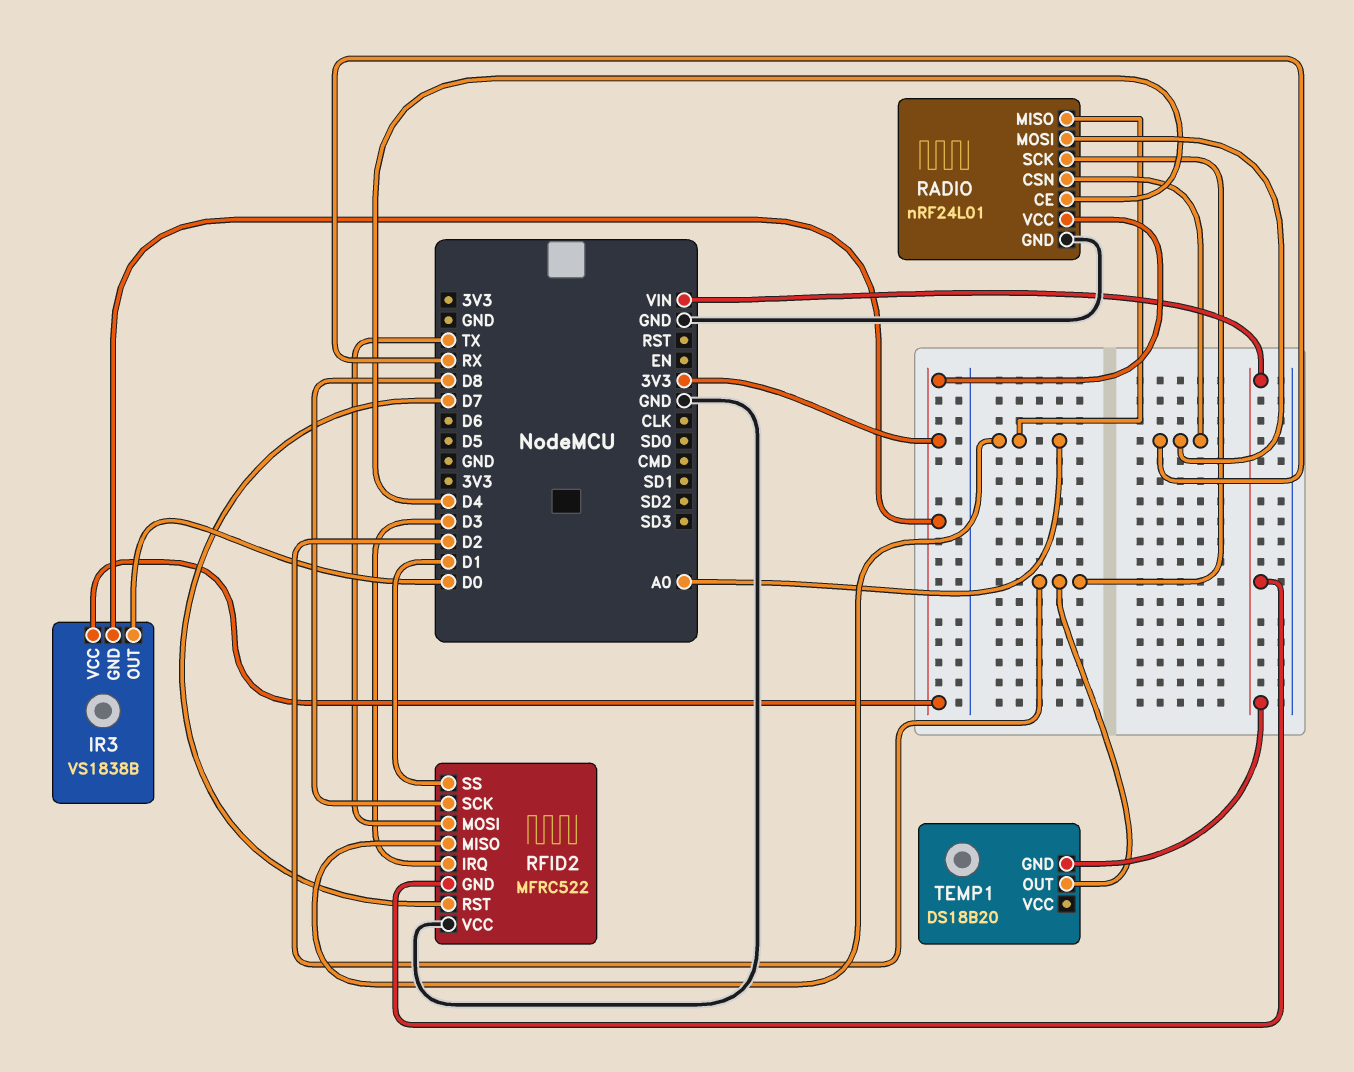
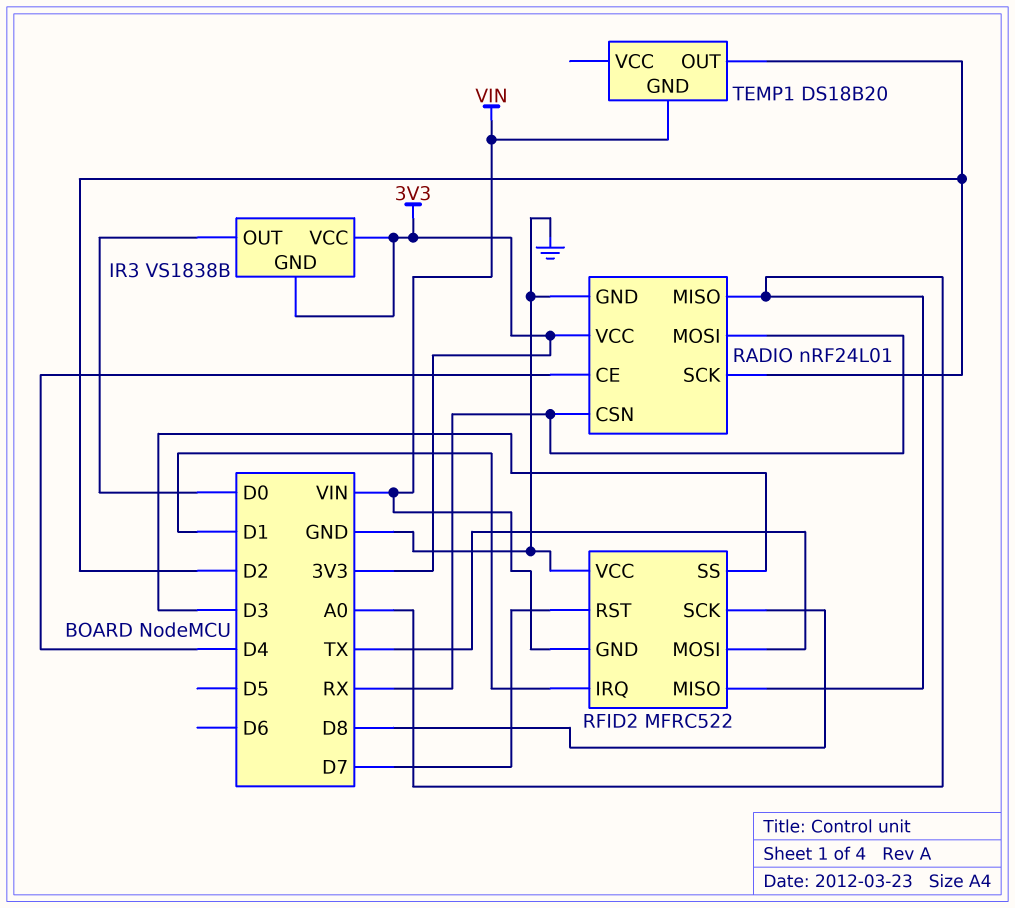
RFID2 pin IRQ: D3 -> D1
RFID2 pin SS: D1 -> D3

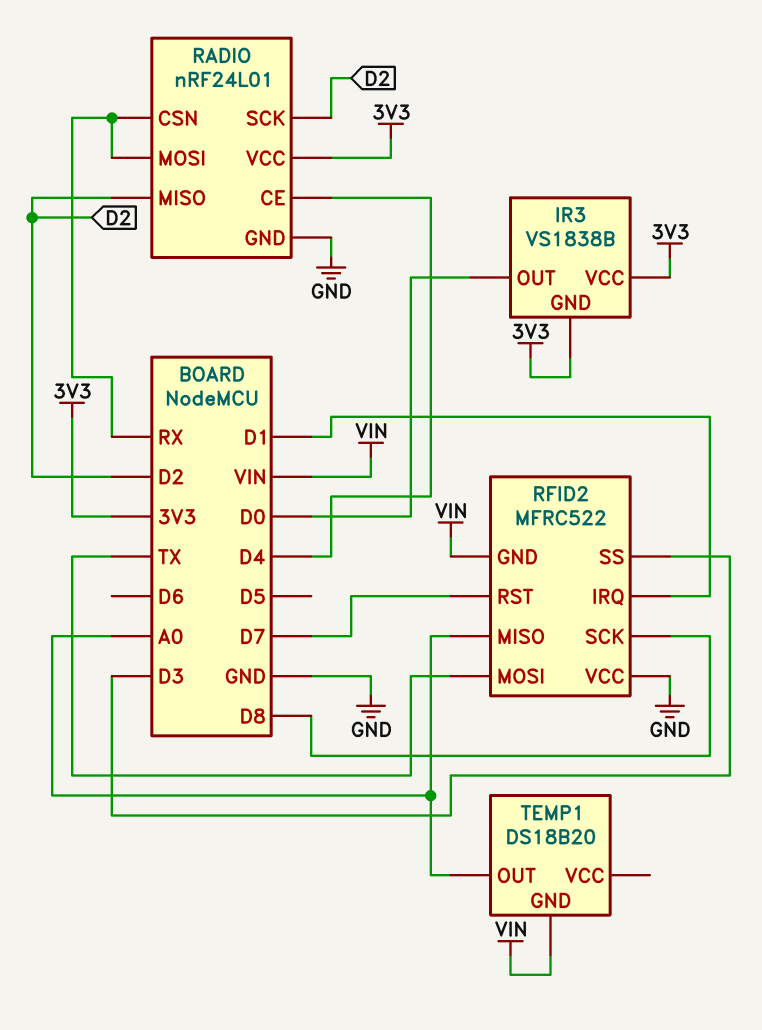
RADIO pin MISO: A0 -> D2
TEMP1 pin OUT: D2 -> A0

